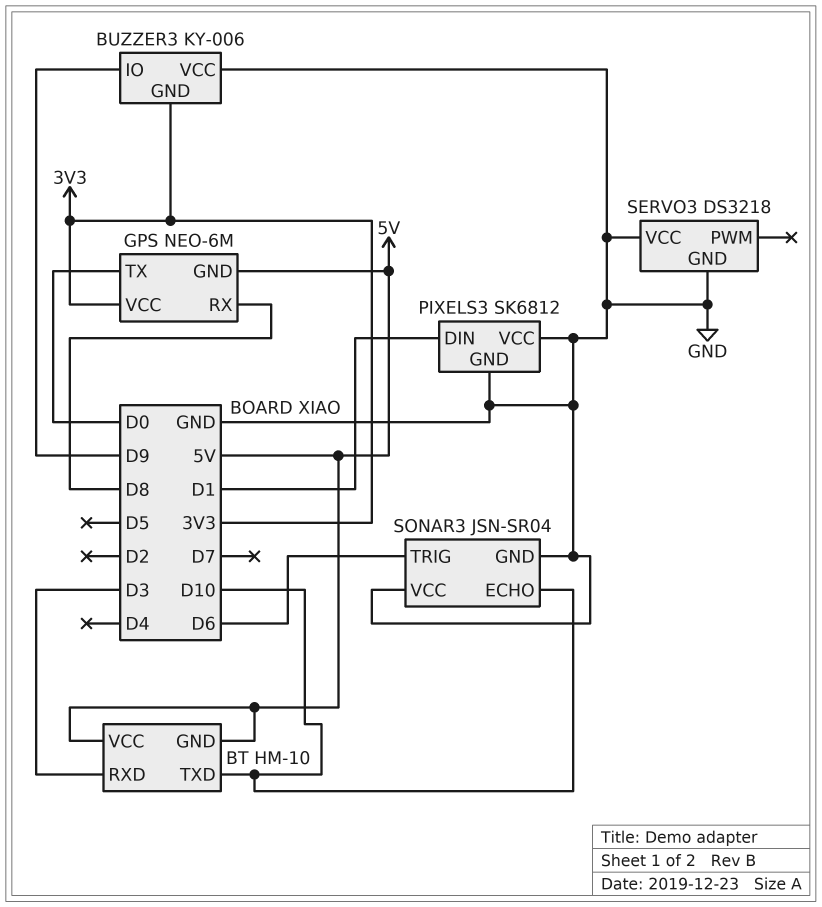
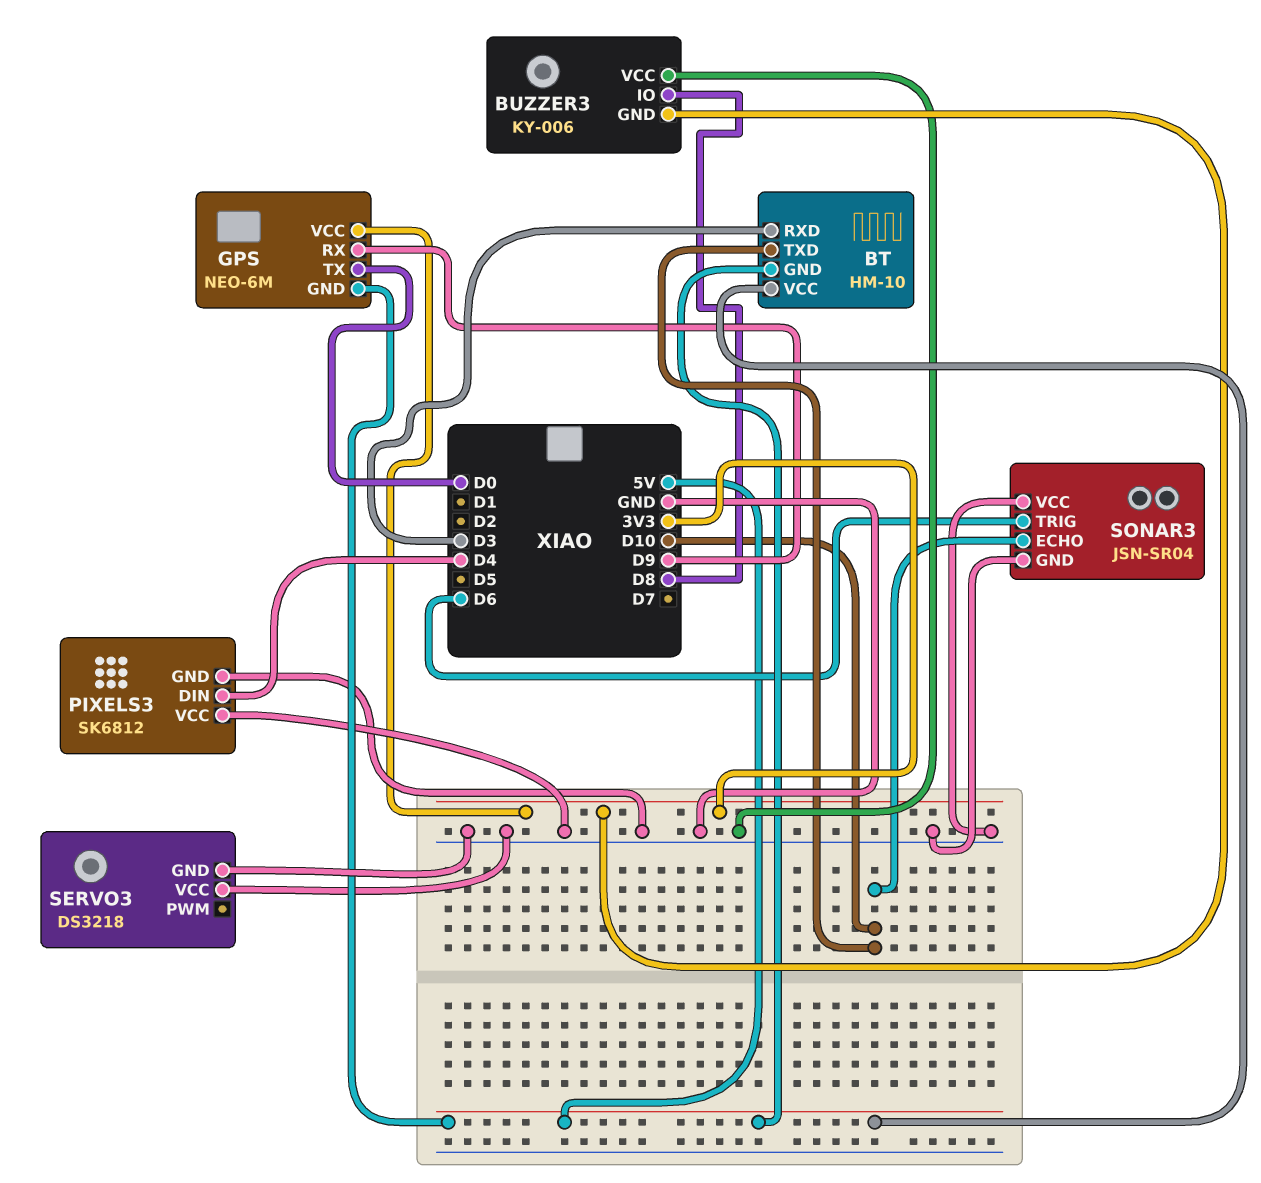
BUZZER3 pin IO: D9 -> D8
GPS pin RX: D8 -> D9
PIXELS3 pin DIN: D1 -> D4

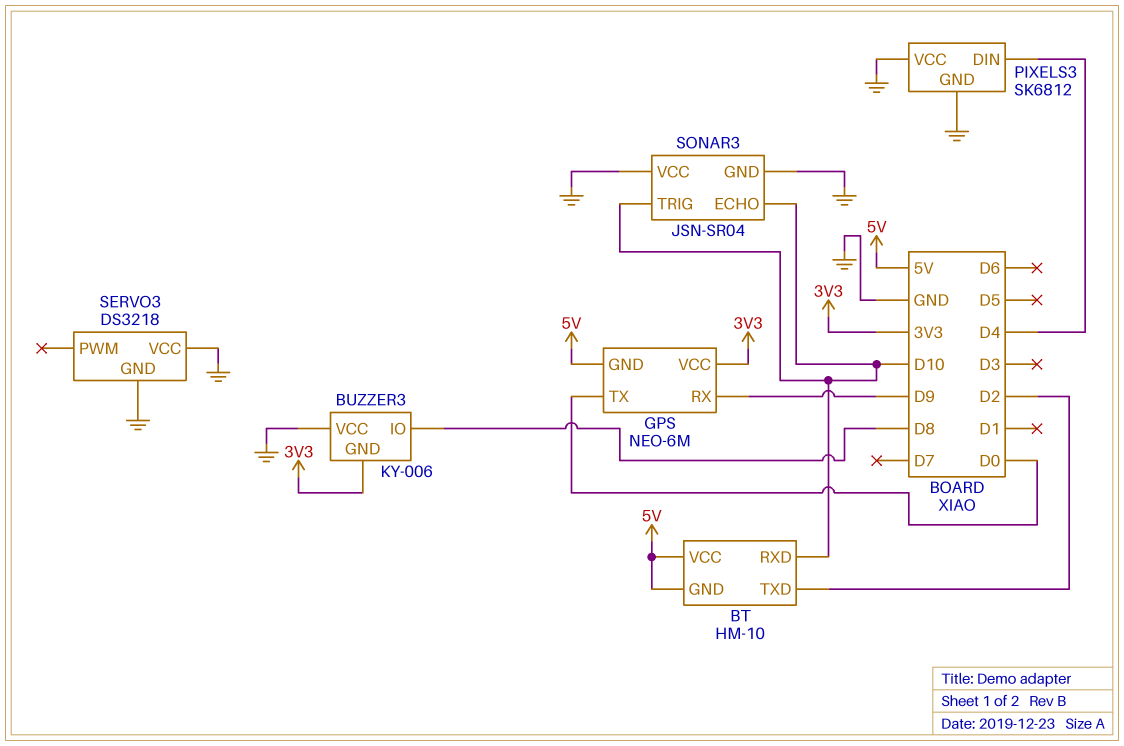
BT pin RXD: D3 -> D10
BT pin TXD: D10 -> D2
SONAR3 pin TRIG: D6 -> D10

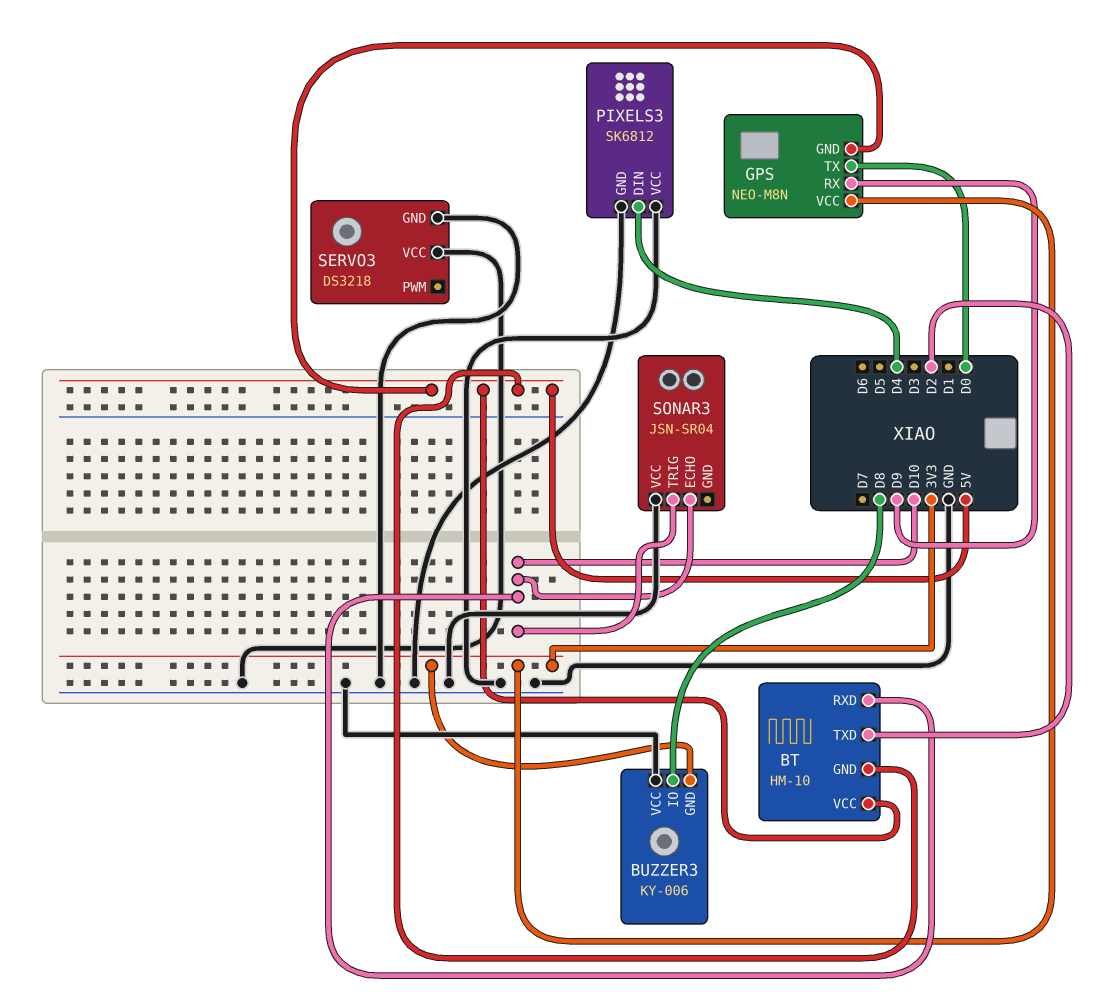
GPS: NEO-6M -> NEO-M8N
SONAR3 pin GND: GND -> none

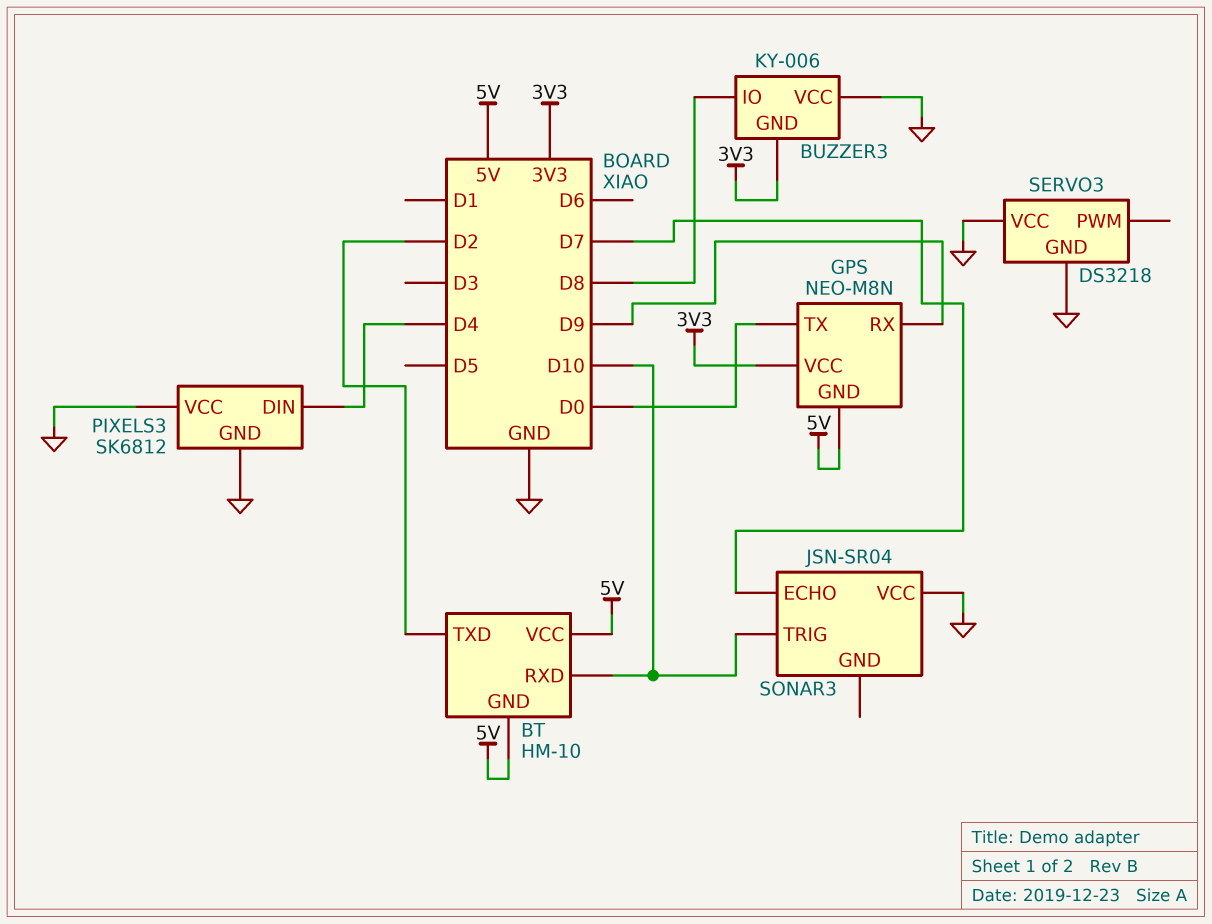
SONAR3 pin ECHO: D10 -> D7

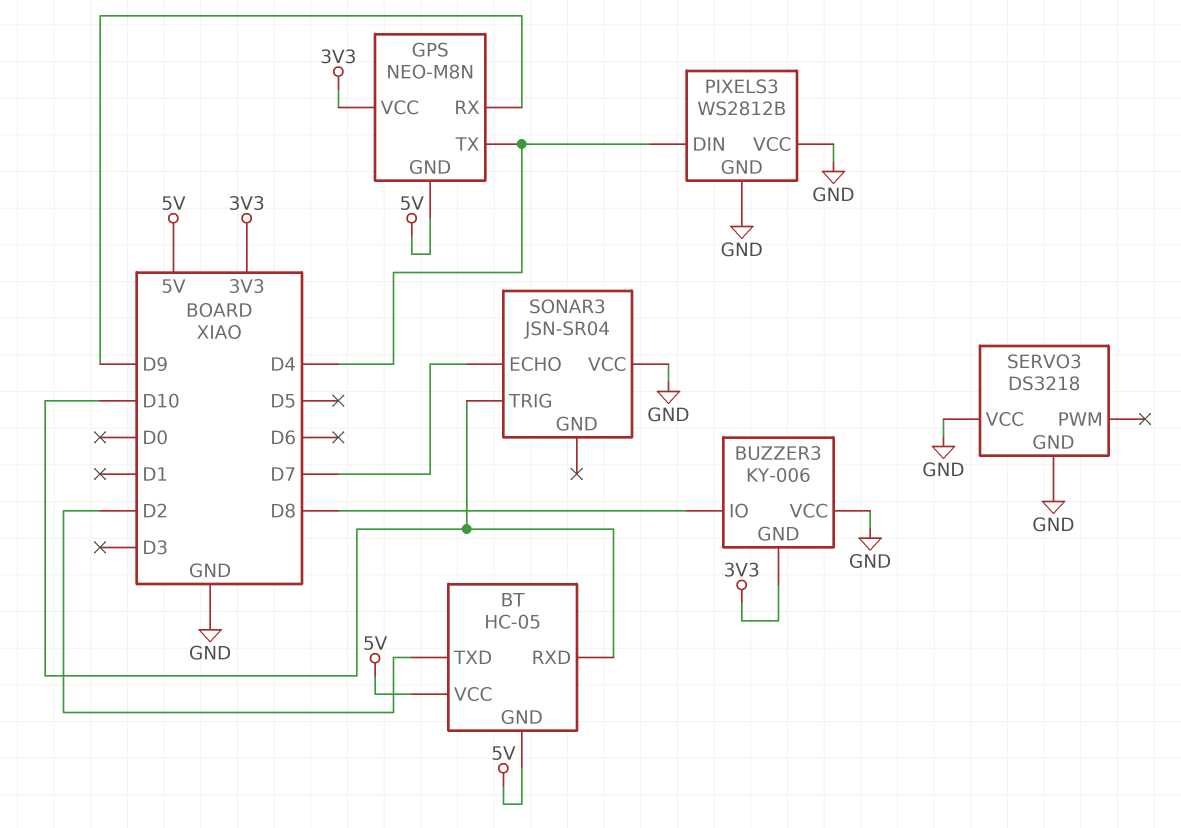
BT: HM-10 -> HC-05
GPS pin TX: D0 -> D4
PIXELS3: SK6812 -> WS2812B

